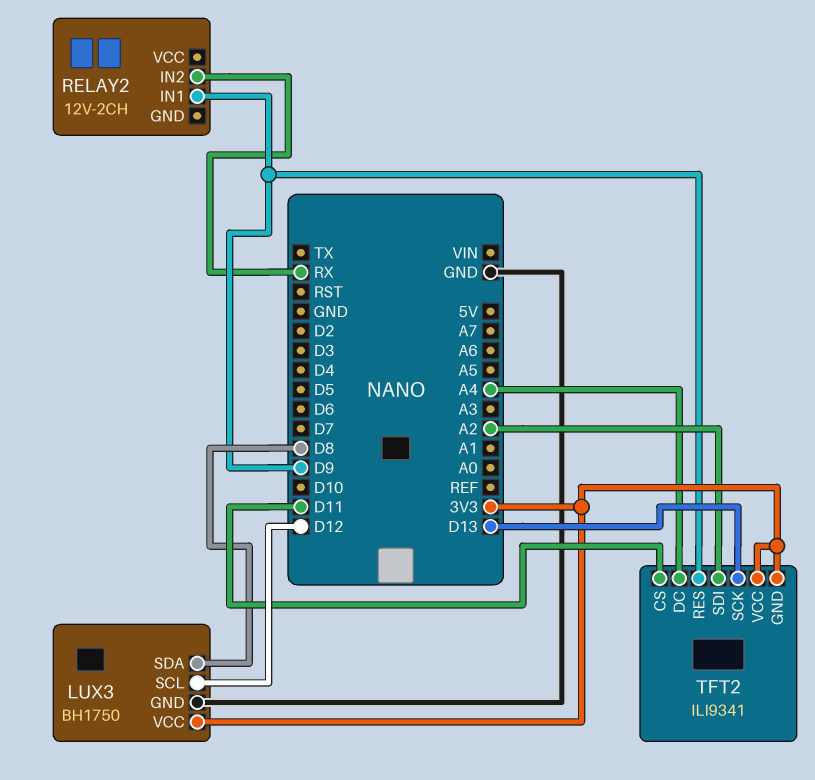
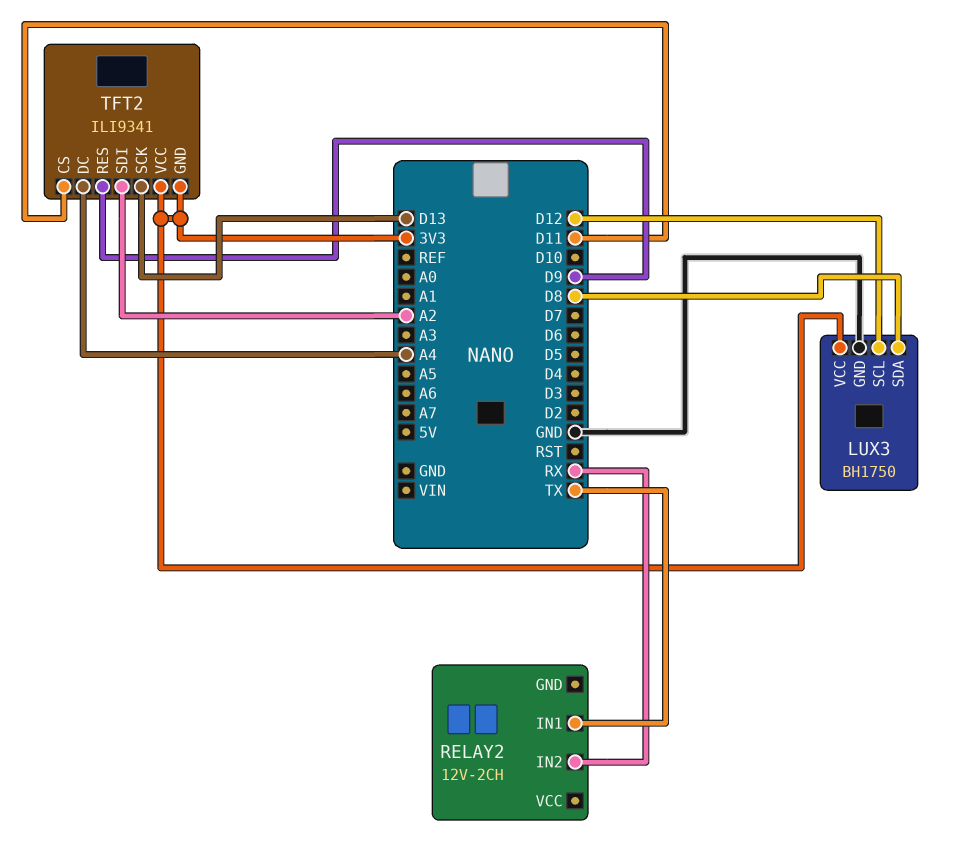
RELAY2 pin IN1: D9 -> TX

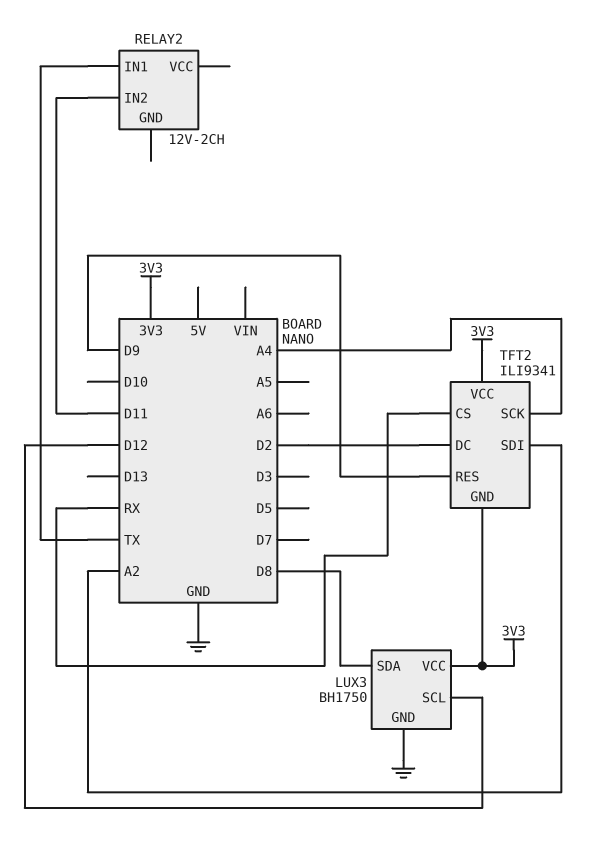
RELAY2 pin IN2: RX -> D11
TFT2 pin CS: D11 -> RX
TFT2 pin DC: A4 -> D2
TFT2 pin SCK: D13 -> A4

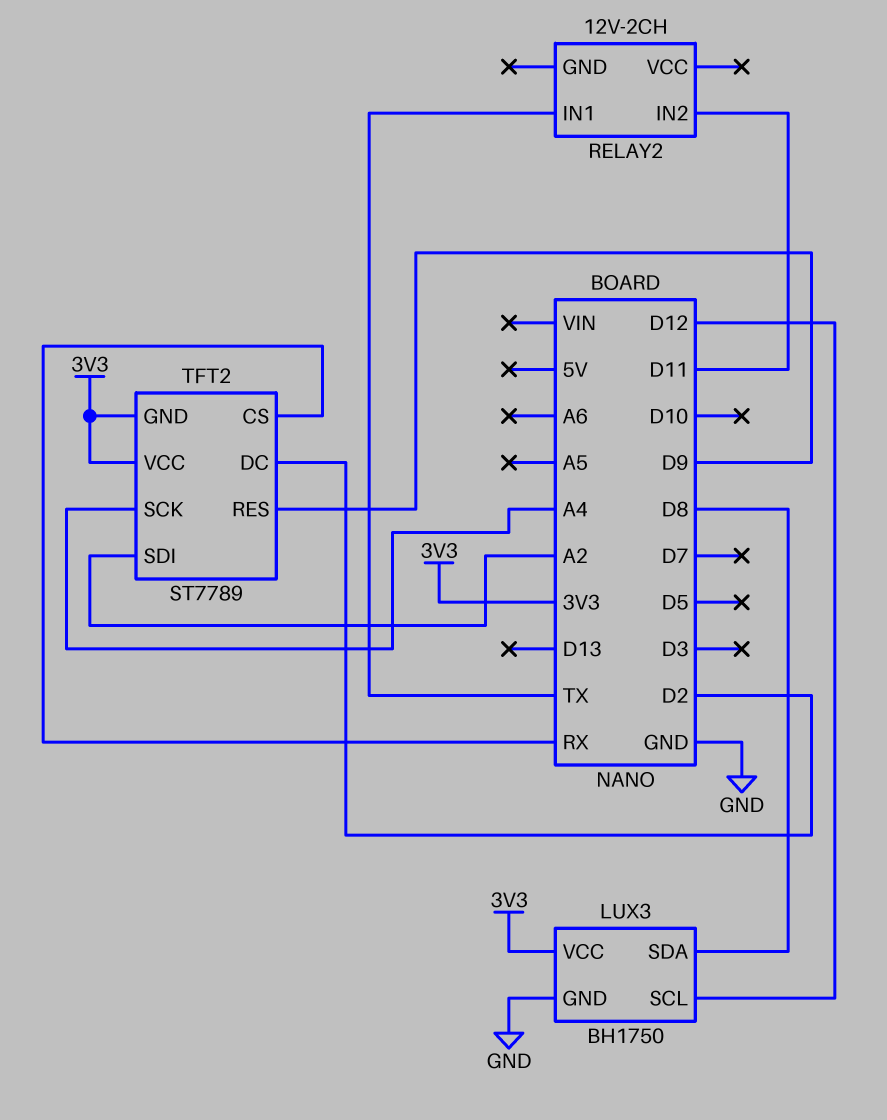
TFT2: ILI9341 -> ST7789

